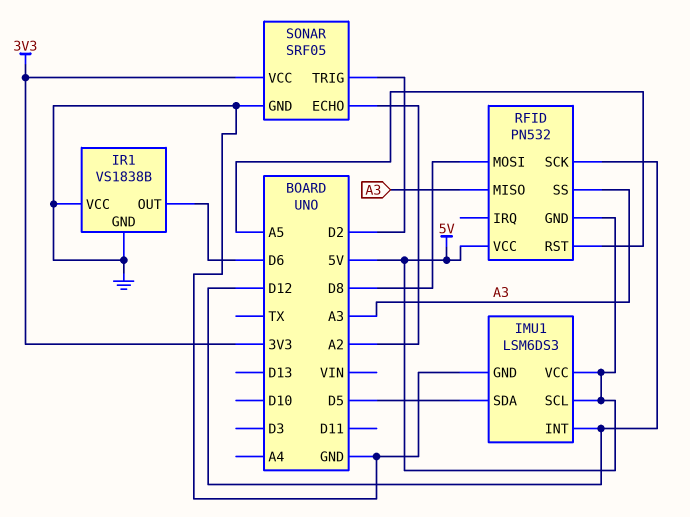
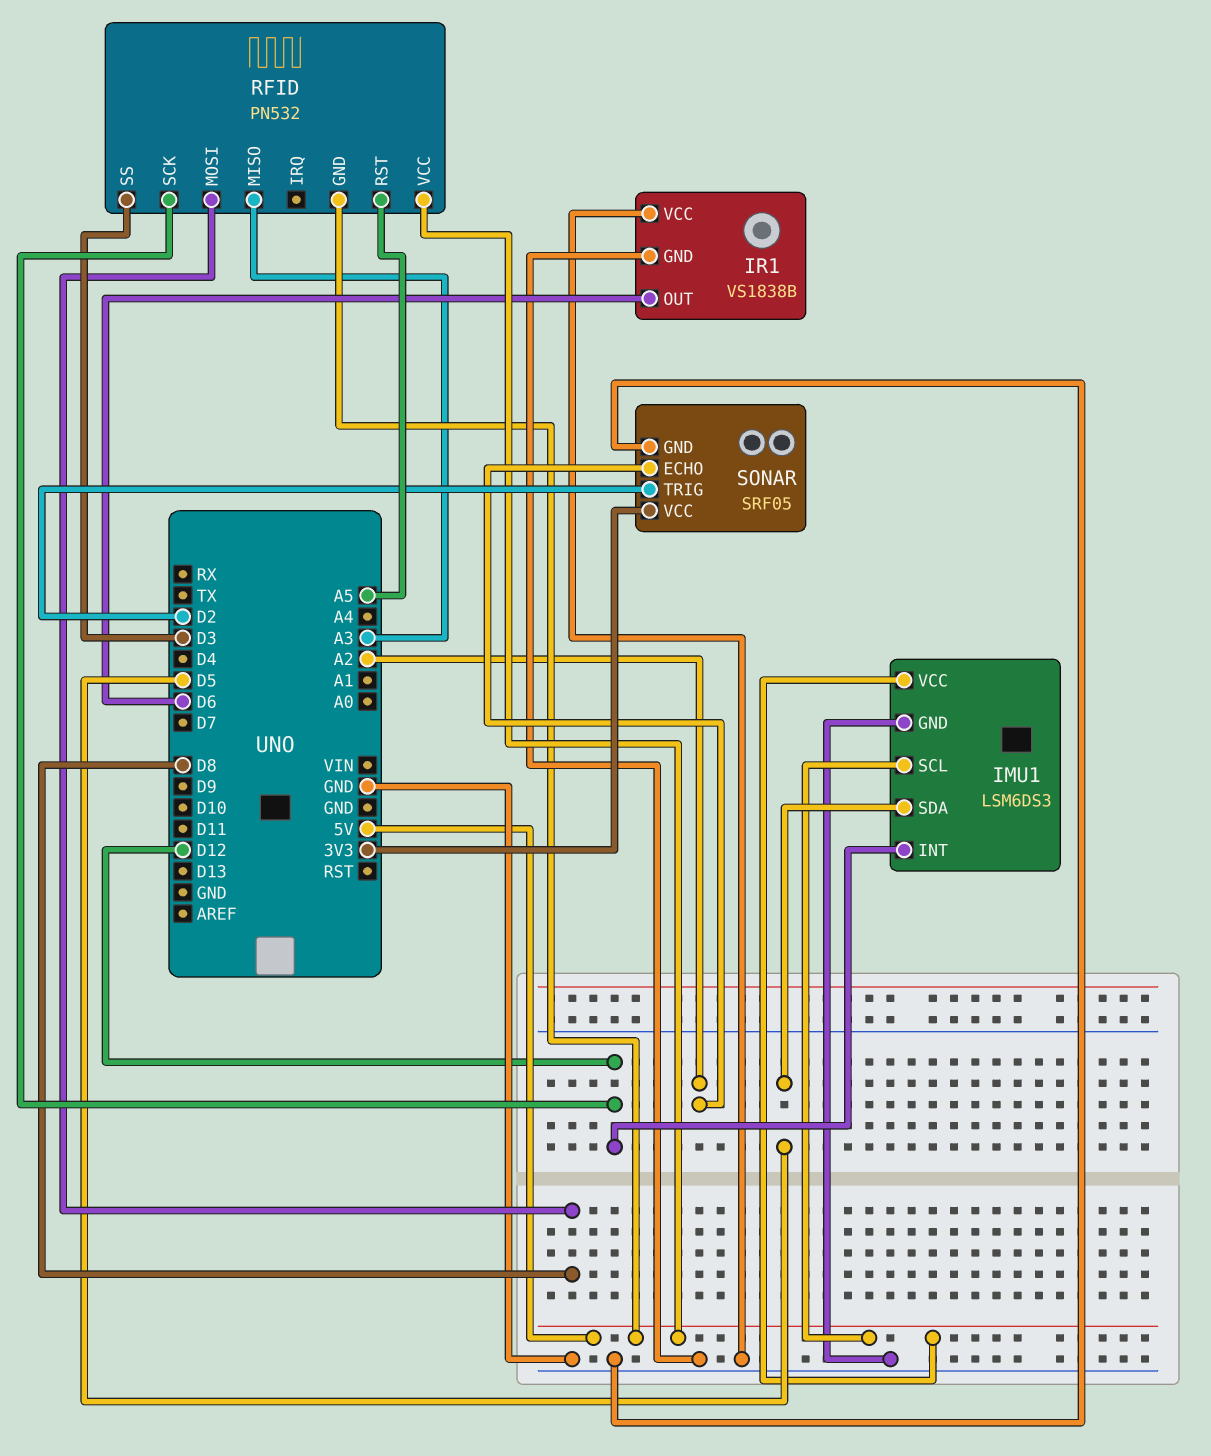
RFID pin SS: A3 -> D3

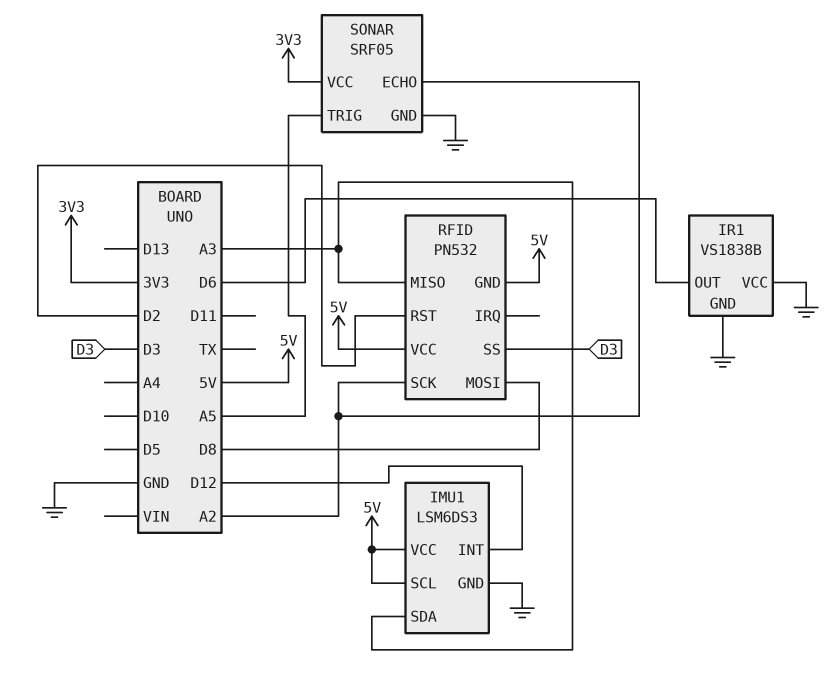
IMU1 pin SDA: D5 -> A3
RFID pin RST: A5 -> D2
RFID pin SCK: D12 -> A2
SONAR pin TRIG: D2 -> A5

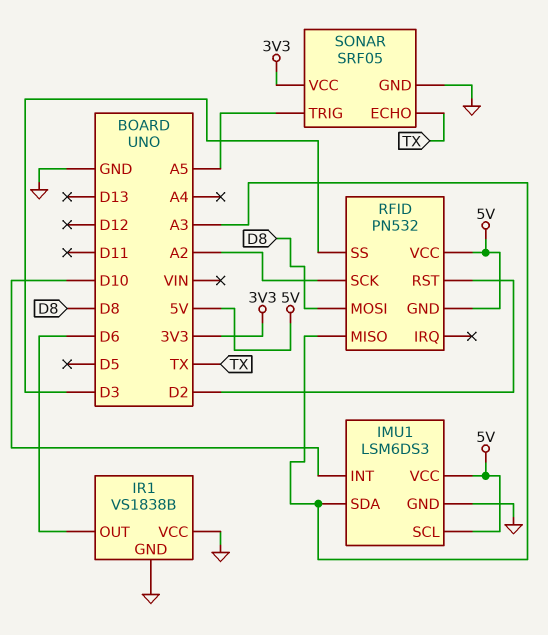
IMU1 pin INT: D12 -> D10
SONAR pin ECHO: A2 -> TX

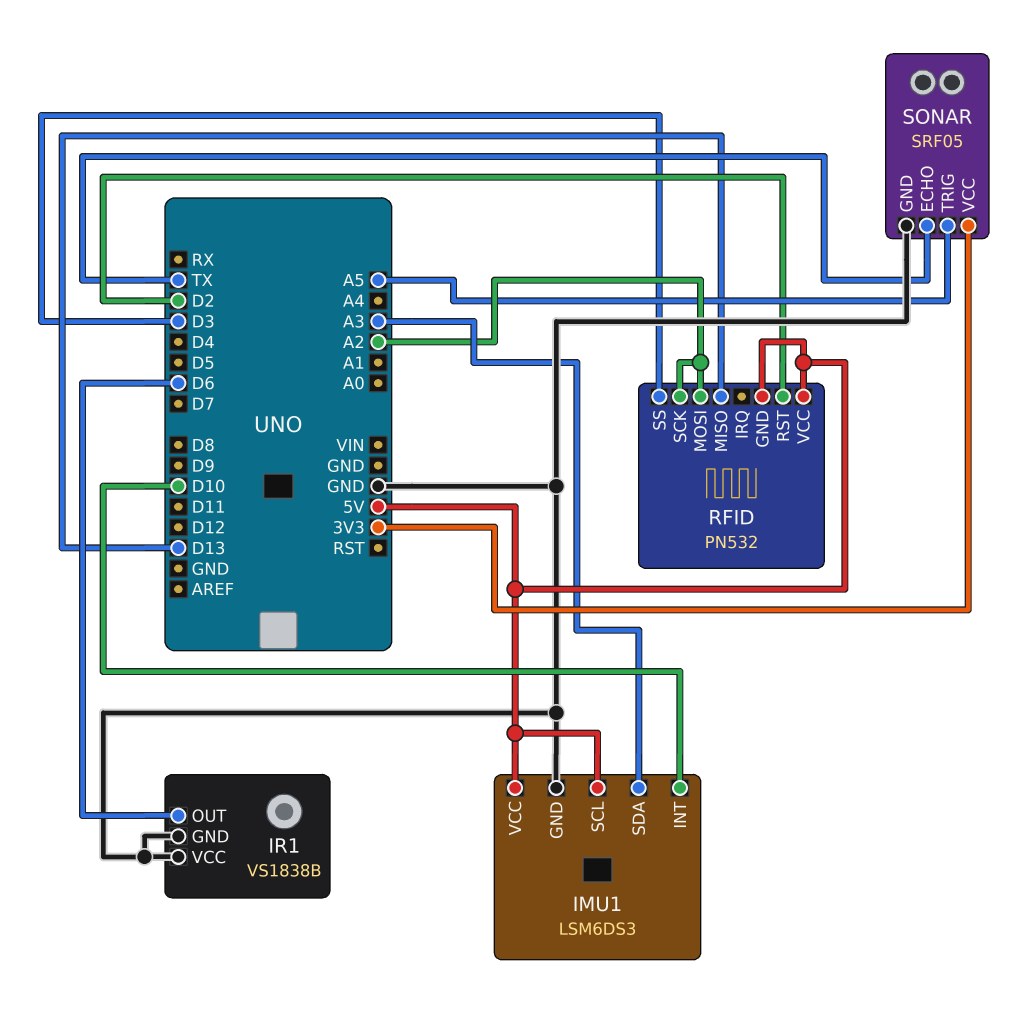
RFID pin MISO: A3 -> D13
RFID pin MOSI: D8 -> A2

